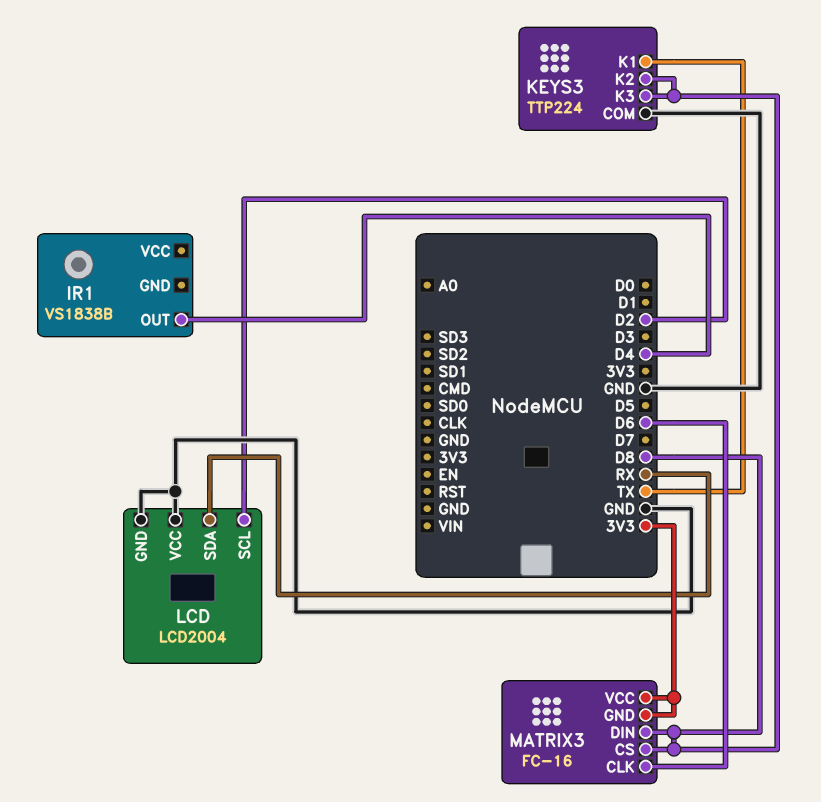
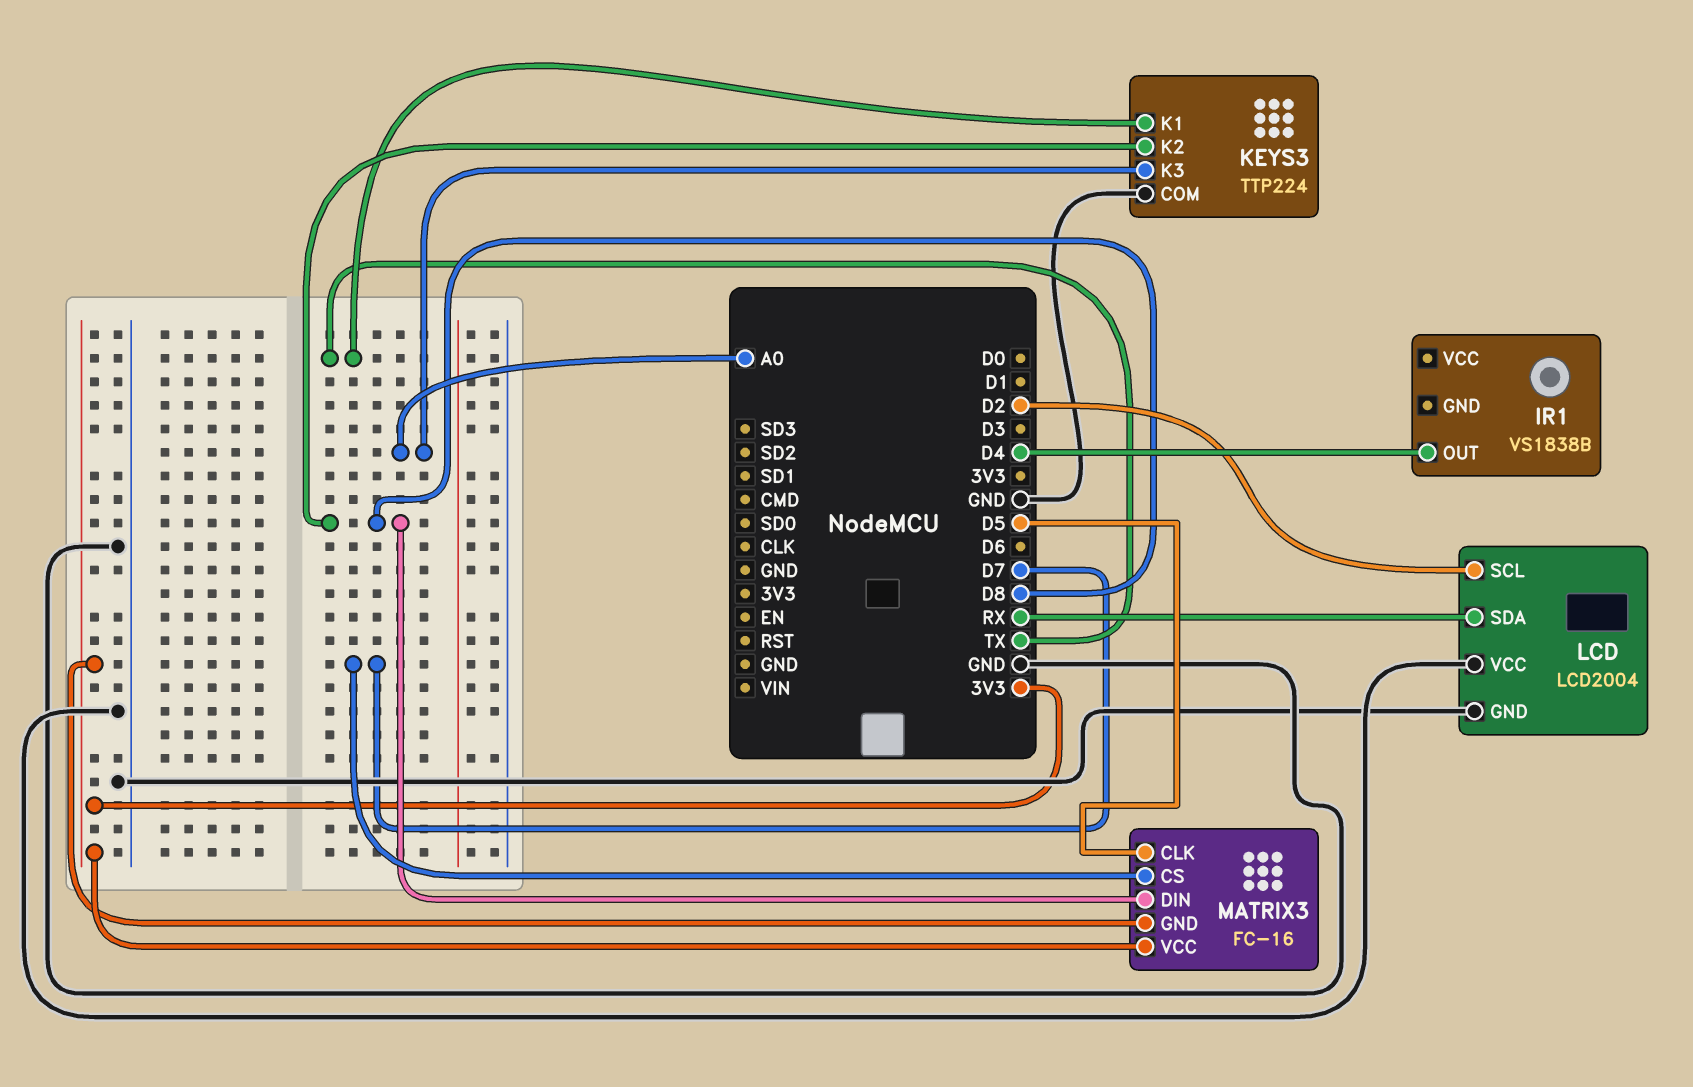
KEYS3 pin K3: D8 -> A0
MATRIX3 pin CLK: D6 -> D5
MATRIX3 pin CS: D8 -> D7

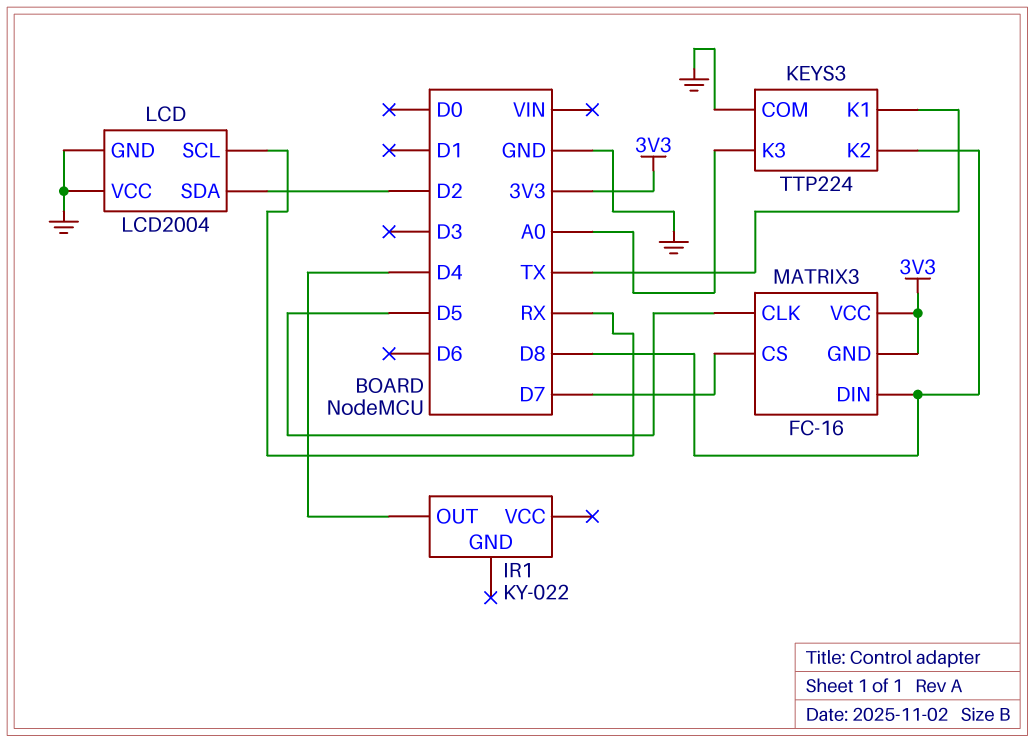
IR1: VS1838B -> KY-022
LCD pin SCL: D2 -> RX
LCD pin SDA: RX -> D2

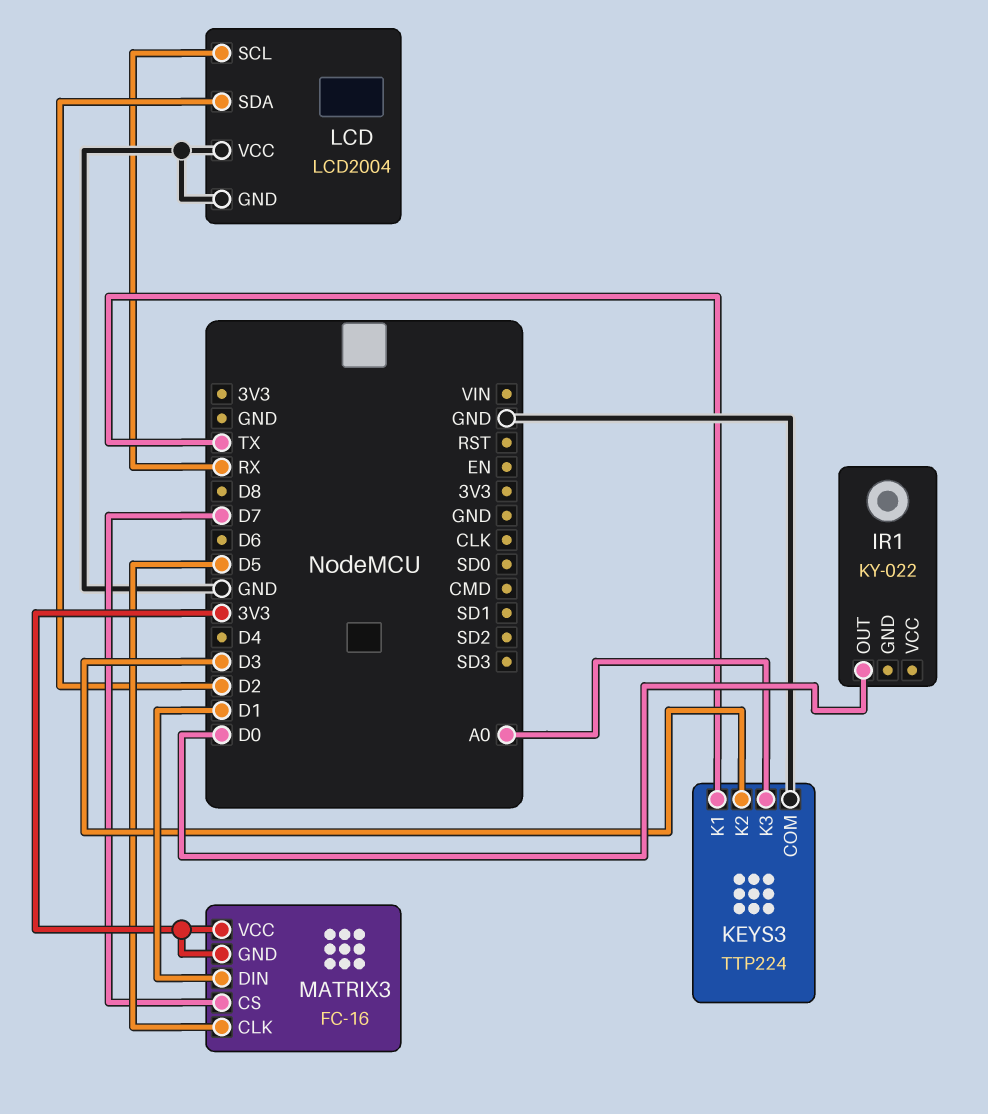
IR1 pin OUT: D4 -> D0
KEYS3 pin K2: D8 -> D3
MATRIX3 pin DIN: D8 -> D1

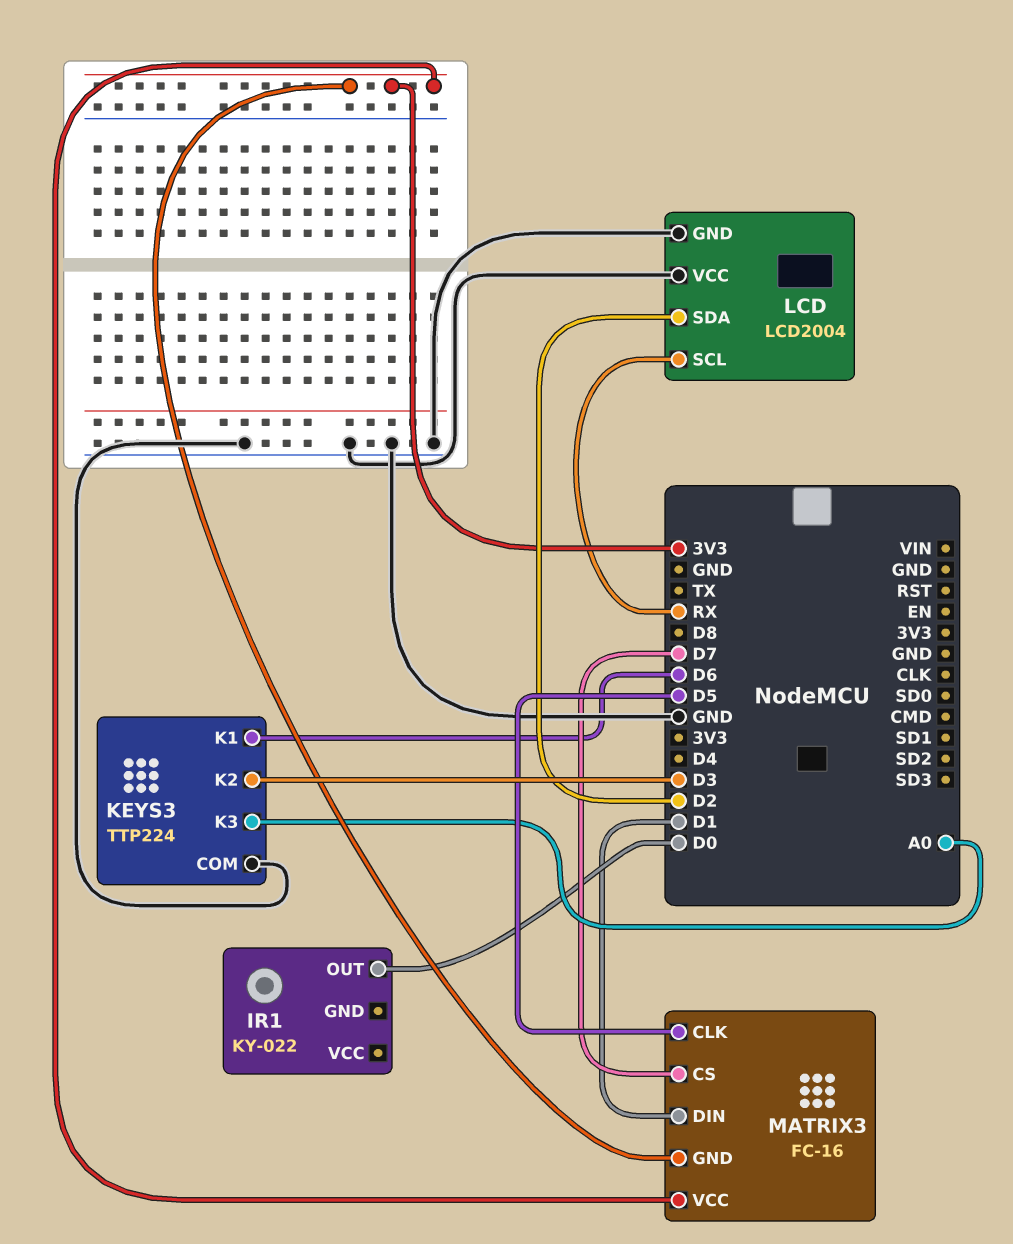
KEYS3 pin K1: TX -> D6

